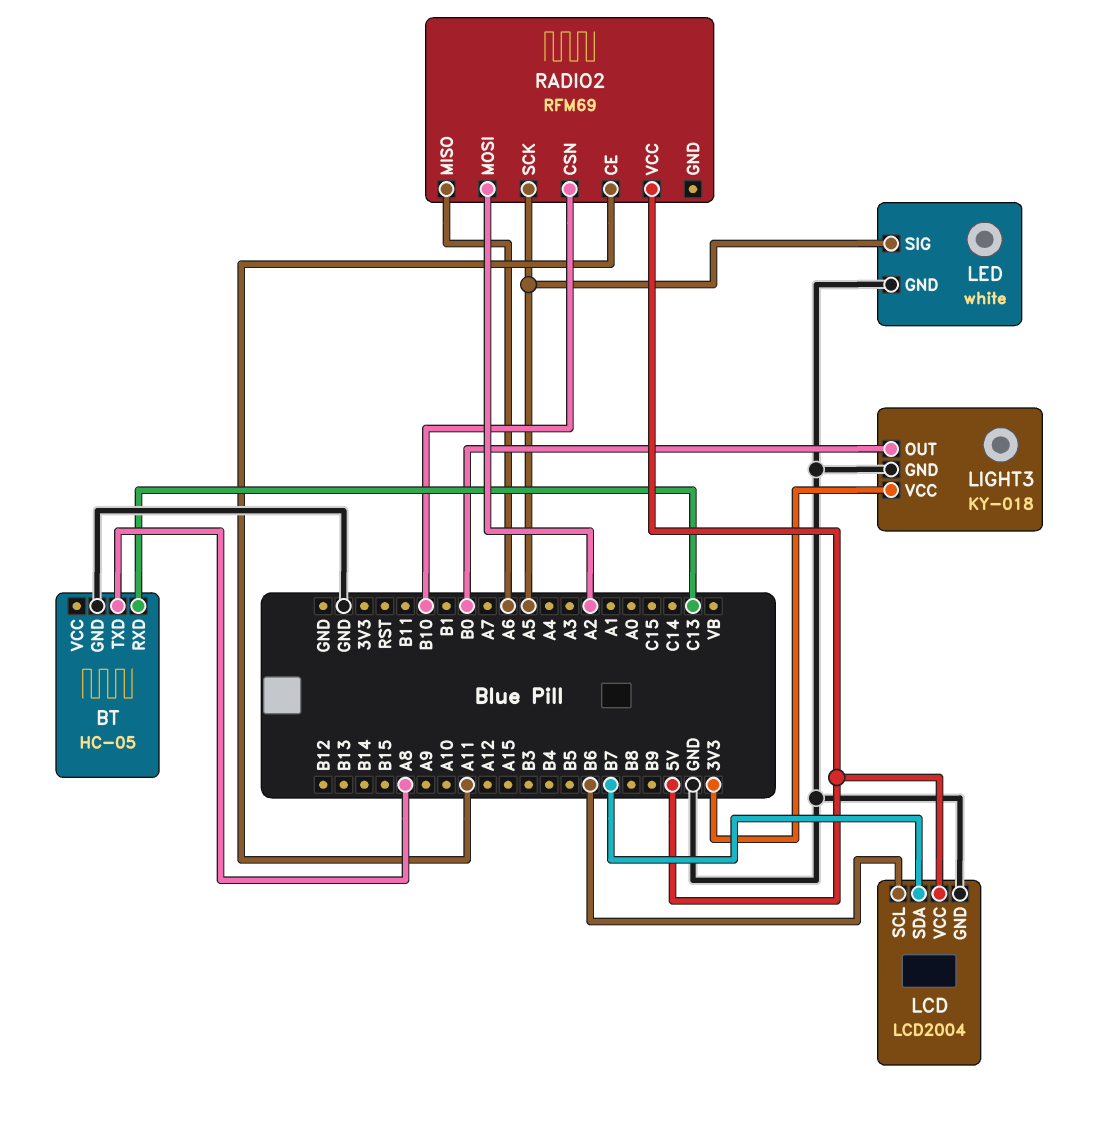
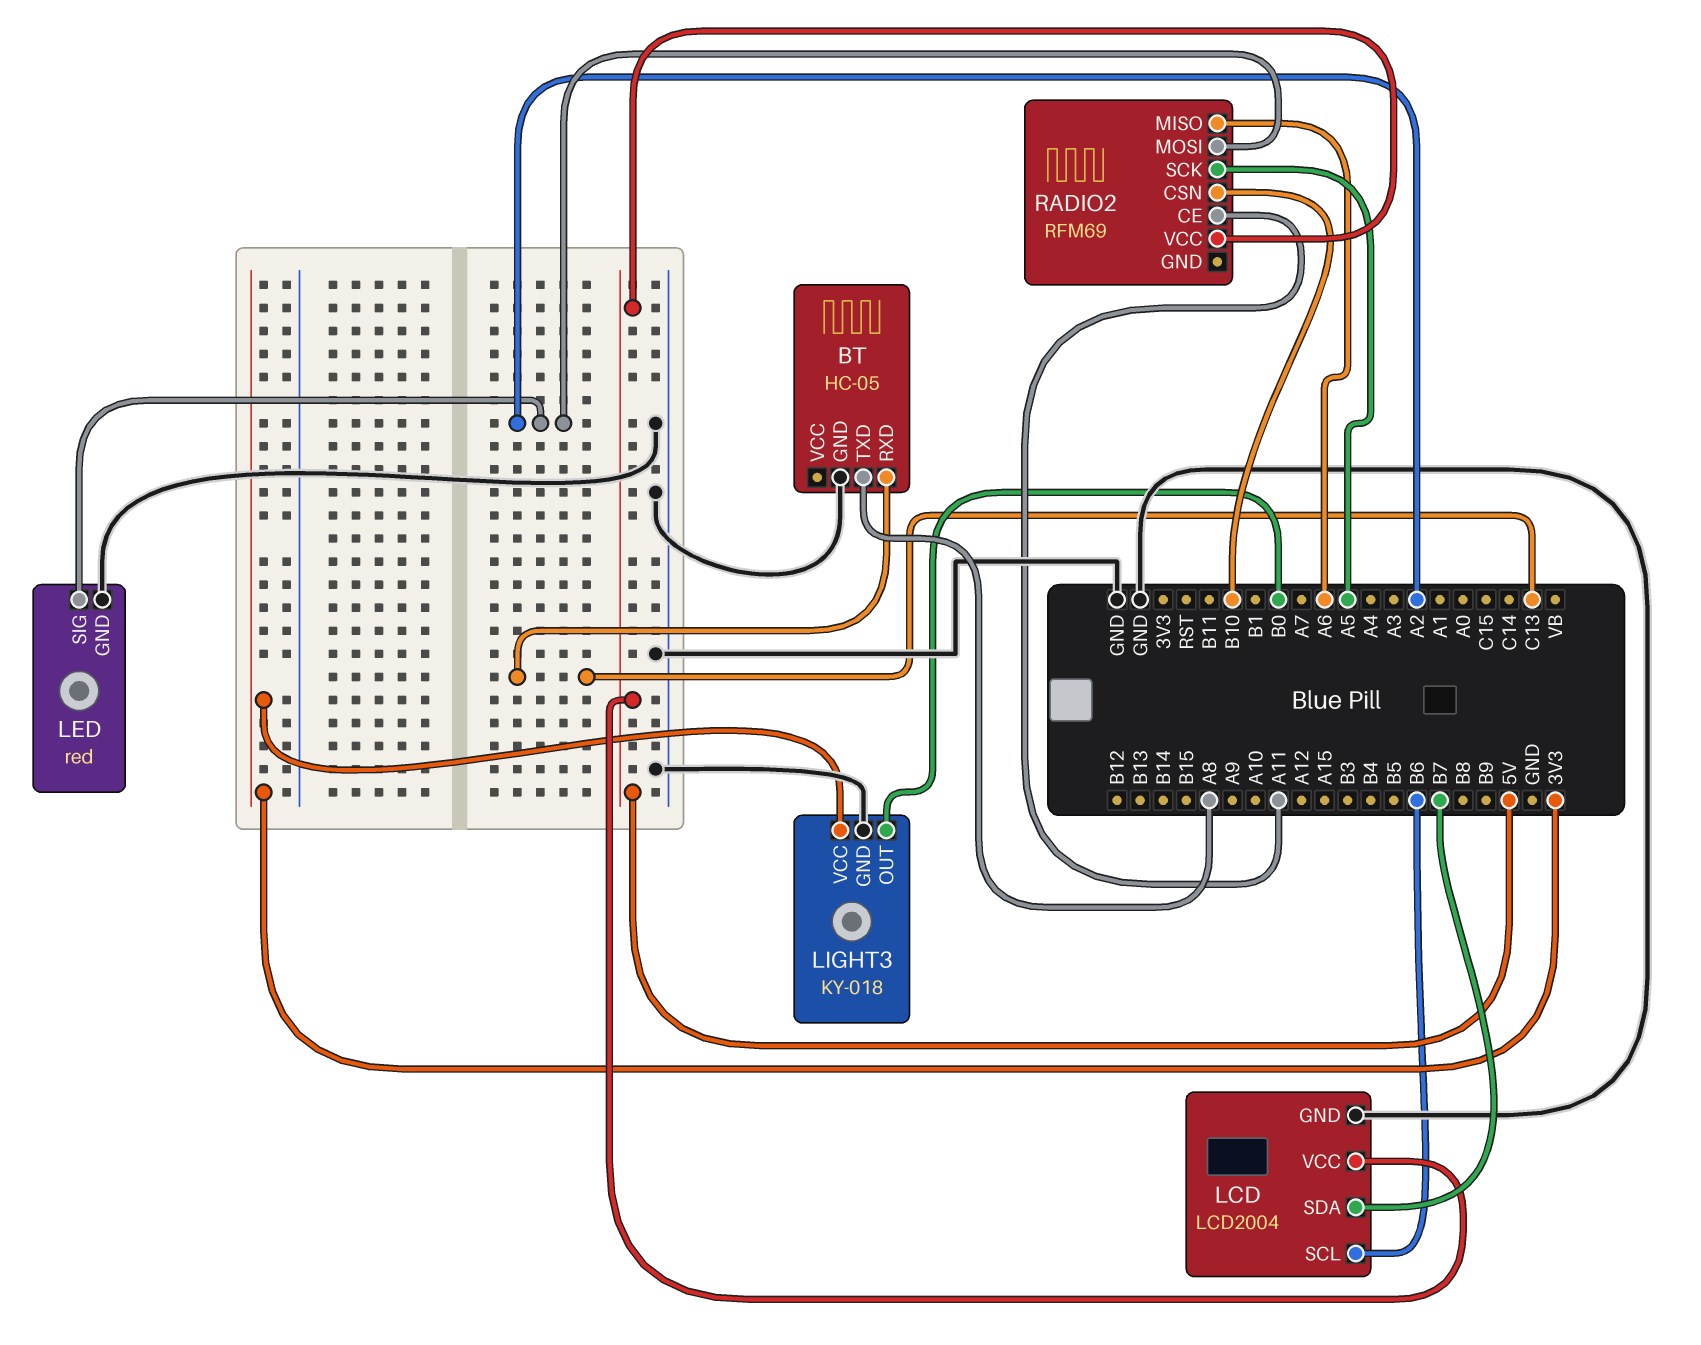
LED: white -> red
LED pin SIG: A5 -> A2

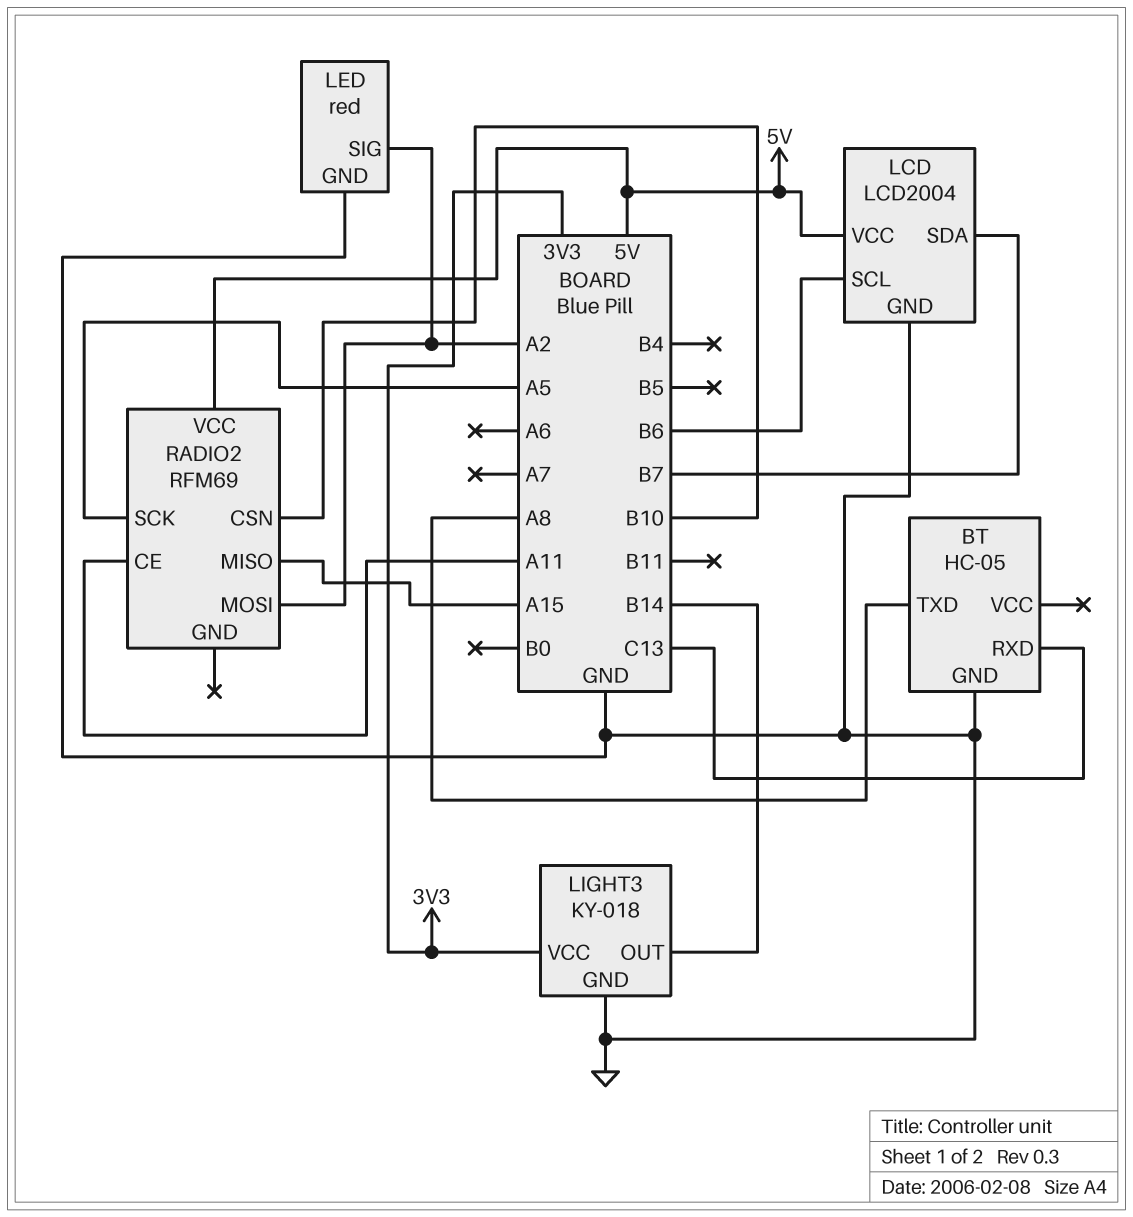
LIGHT3 pin OUT: B0 -> B14
RADIO2 pin MISO: A6 -> A15

